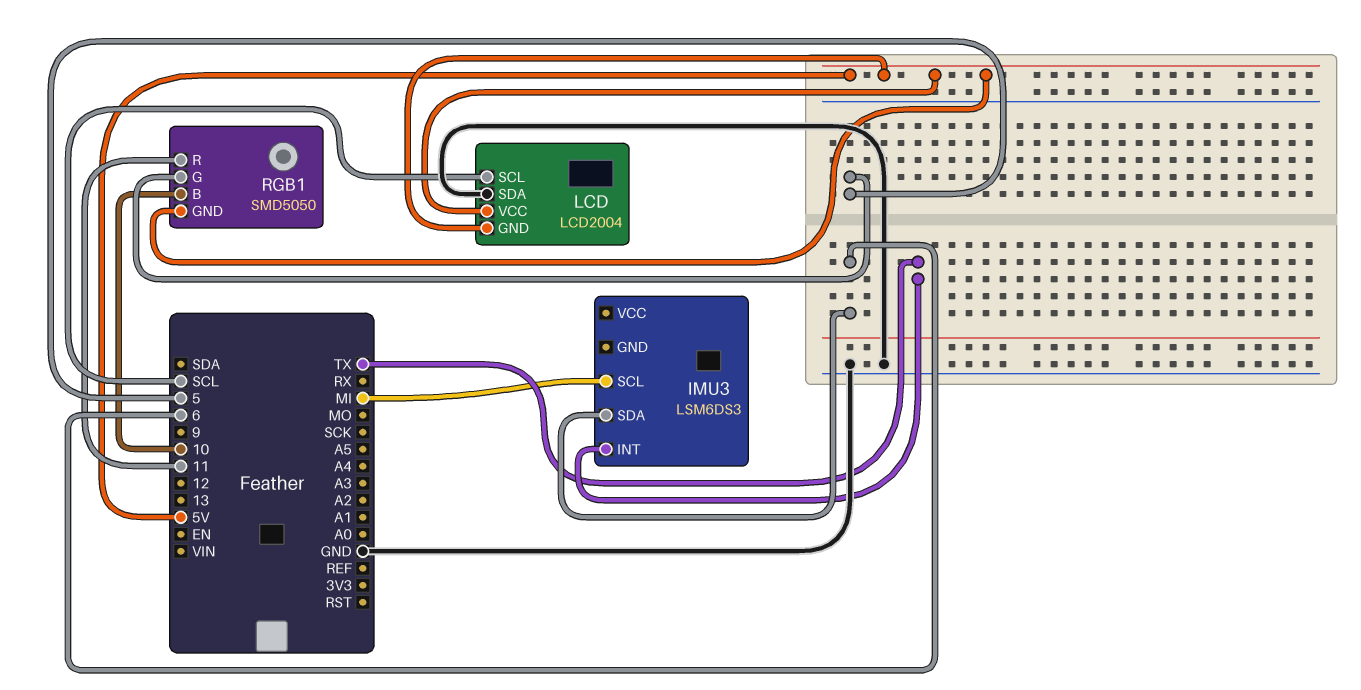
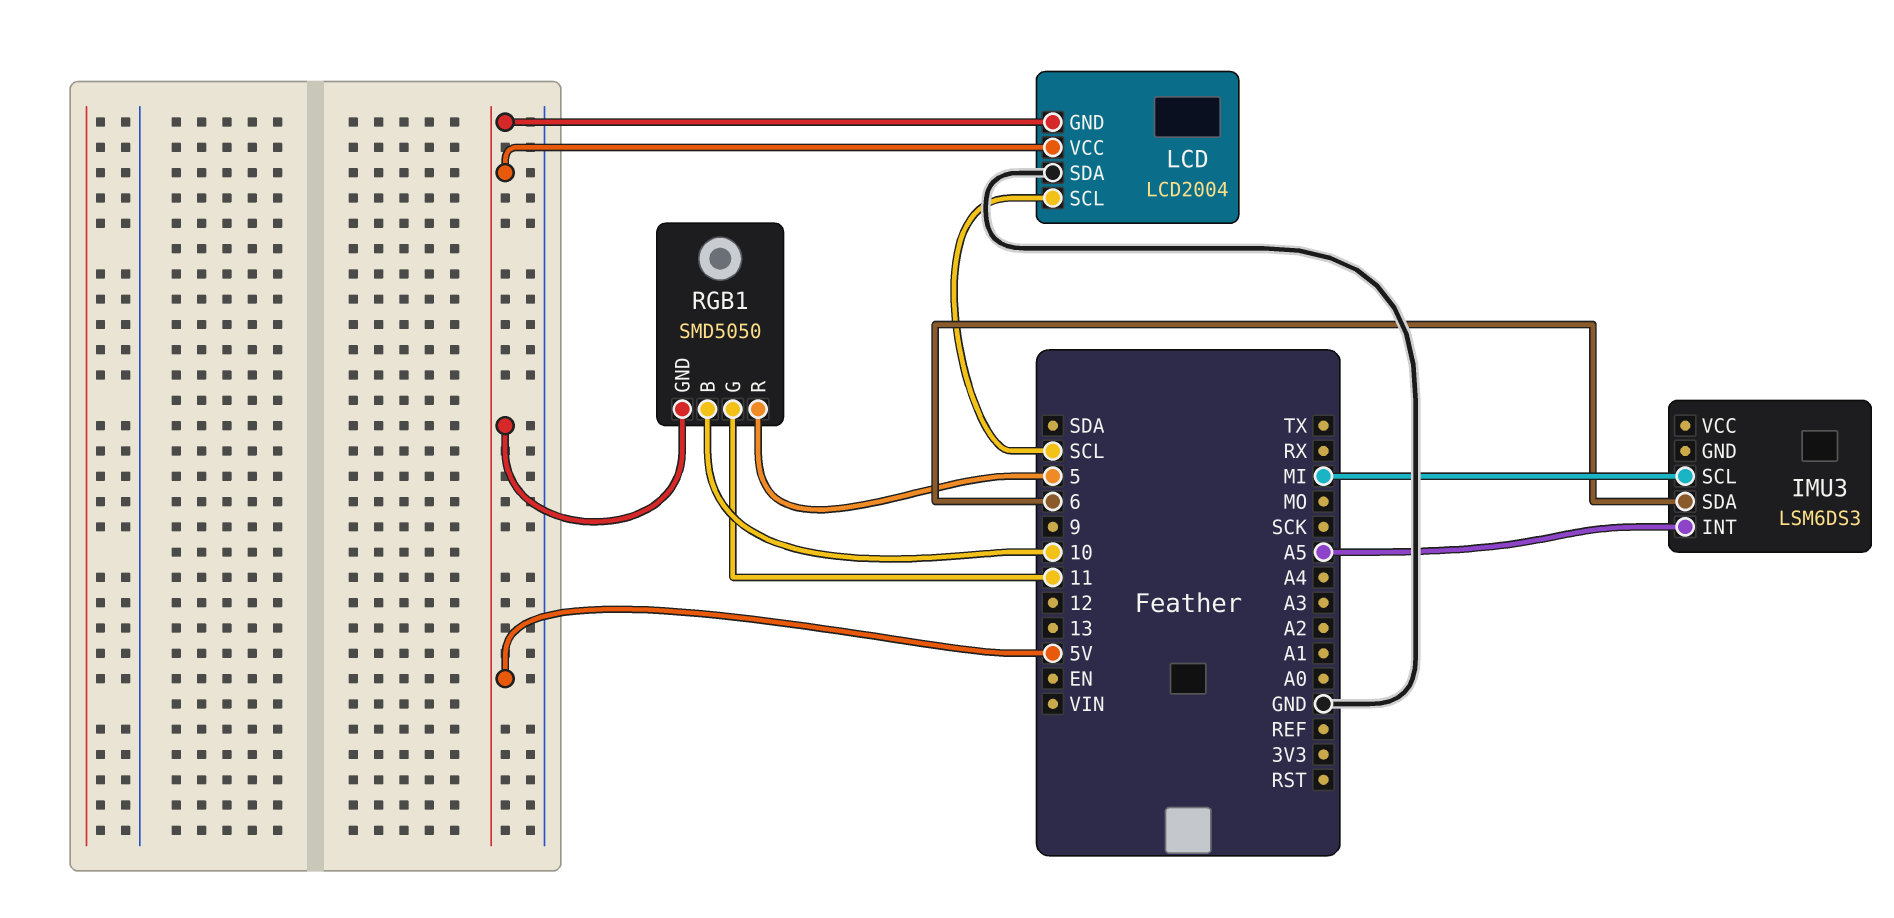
IMU3 pin INT: TX -> A5
RGB1 pin G: 5 -> 11
RGB1 pin R: 11 -> 5

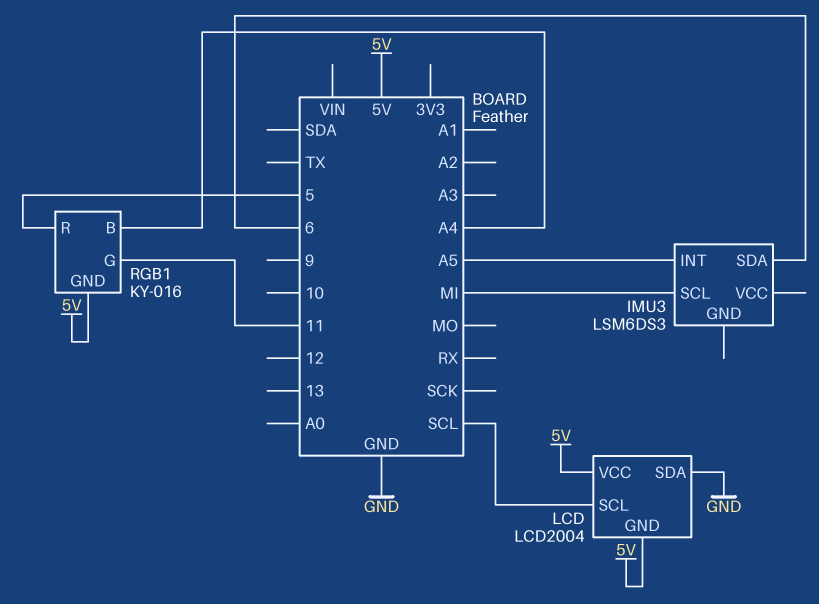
RGB1: SMD5050 -> KY-016
RGB1 pin B: 10 -> A4

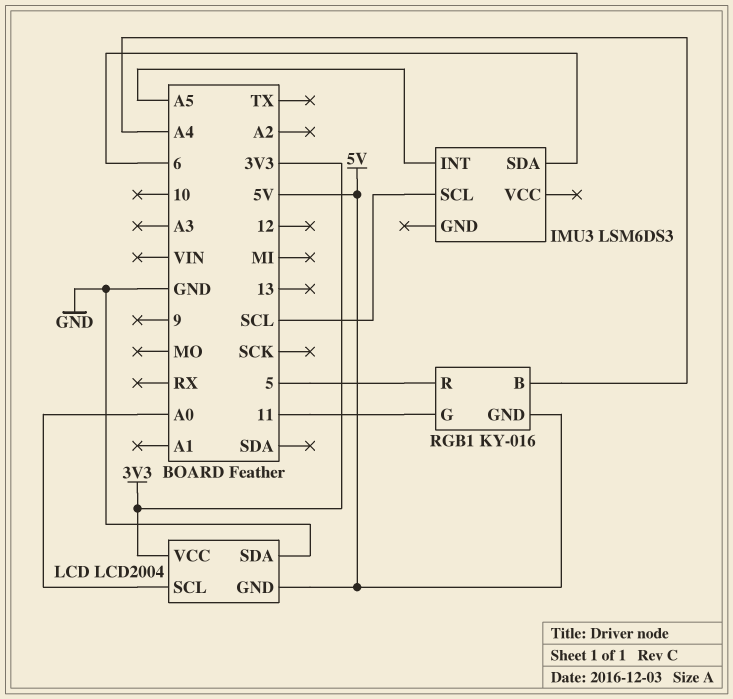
IMU3 pin SCL: MI -> SCL
LCD pin SCL: SCL -> A0
LCD pin VCC: 5V -> 3V3

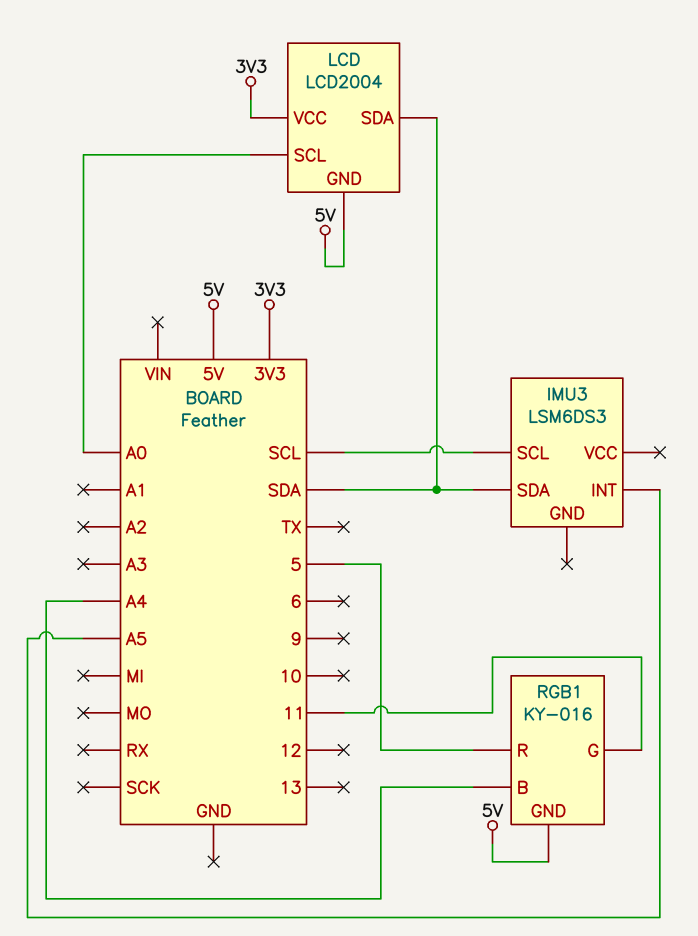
IMU3 pin SDA: 6 -> SDA
LCD pin SDA: GND -> SDA

